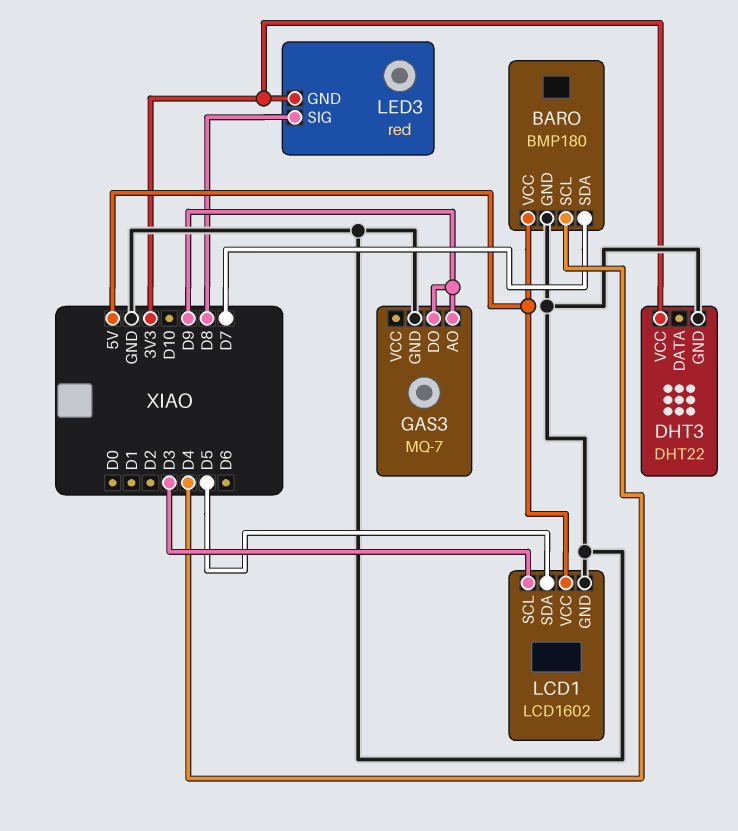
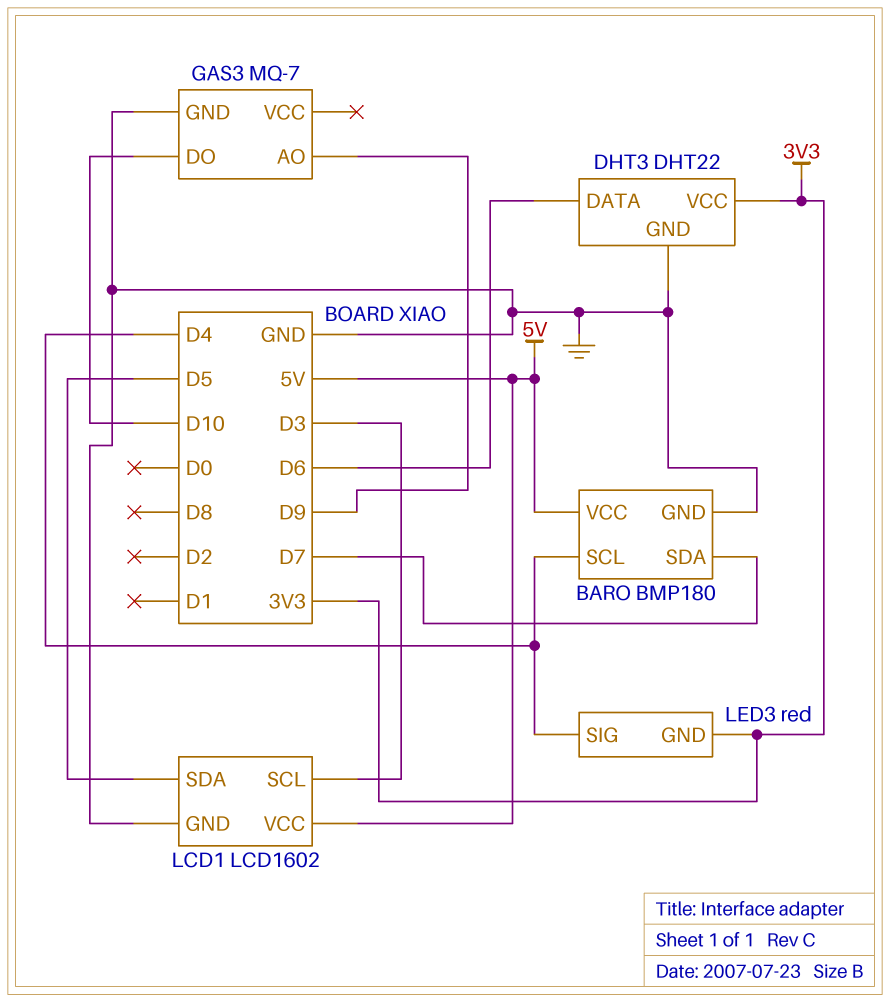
DHT3 pin DATA: none -> D6
GAS3 pin DO: D9 -> D10
LED3 pin SIG: D8 -> D4

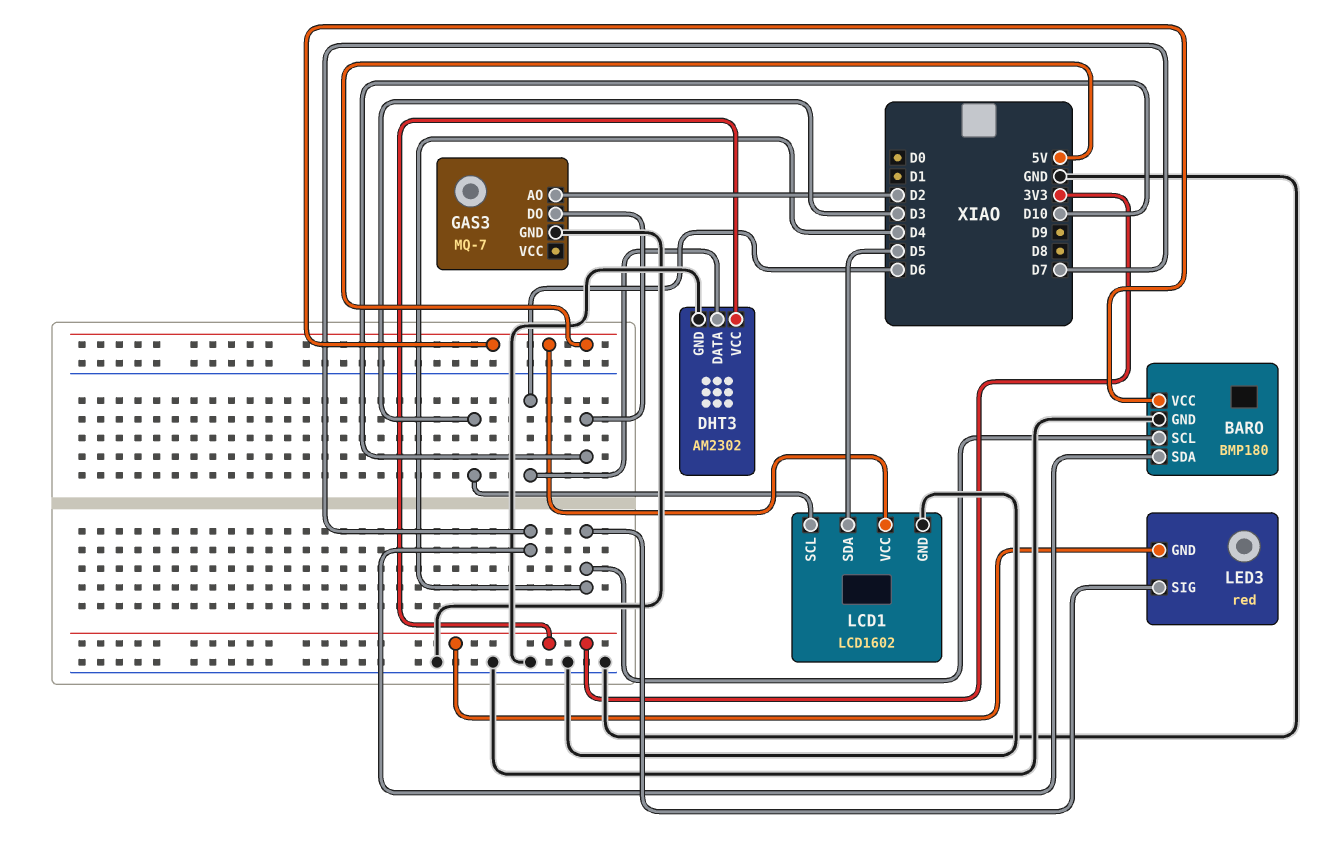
DHT3: DHT22 -> AM2302
GAS3 pin AO: D9 -> D2

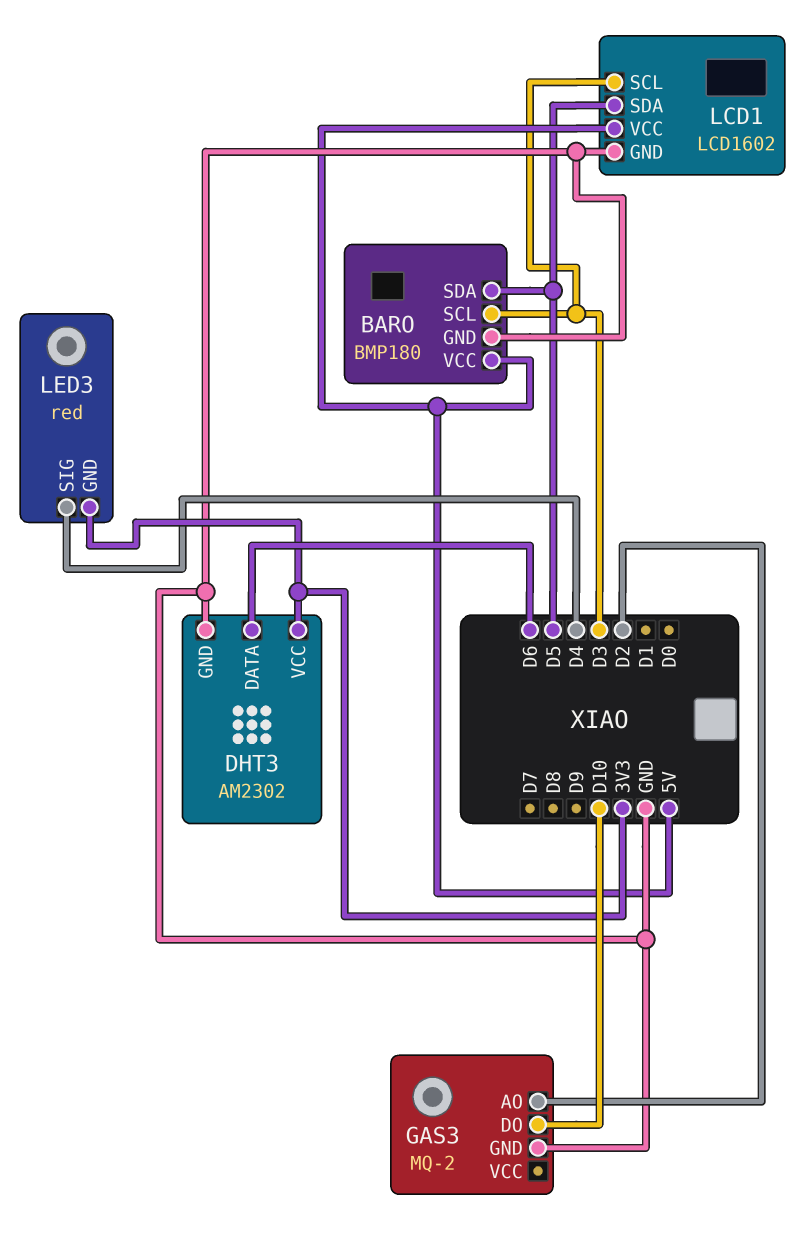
BARO pin SCL: D4 -> D3
BARO pin SDA: D7 -> D5
GAS3: MQ-7 -> MQ-2

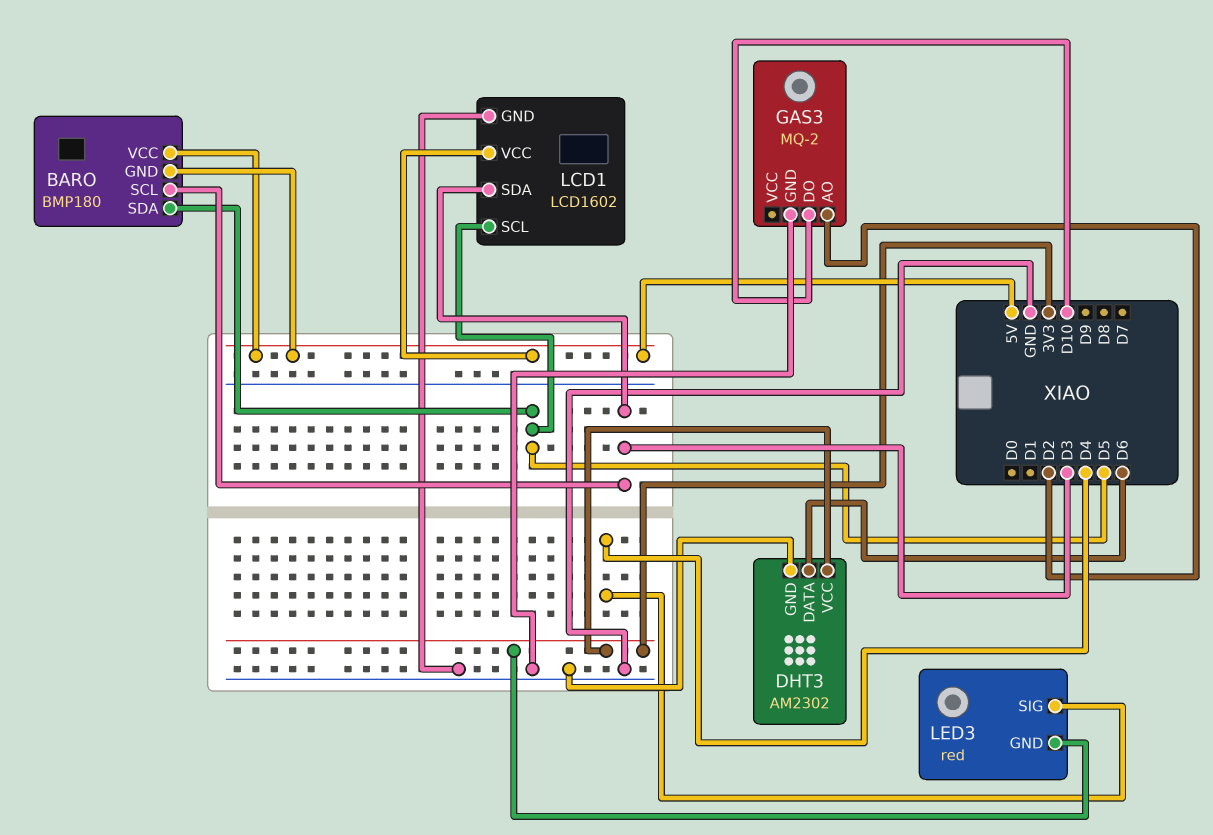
BARO pin GND: GND -> 5V
LCD1 pin SCL: D3 -> D5
LCD1 pin SDA: D5 -> D3

